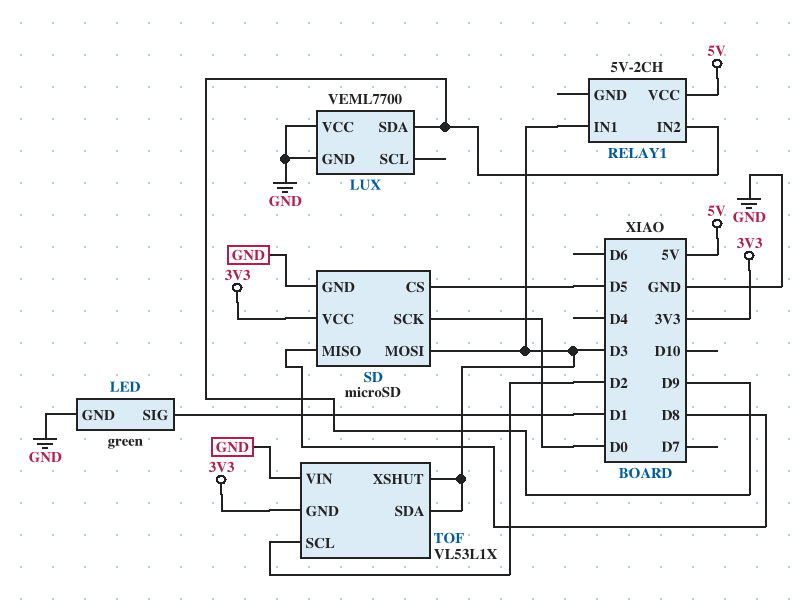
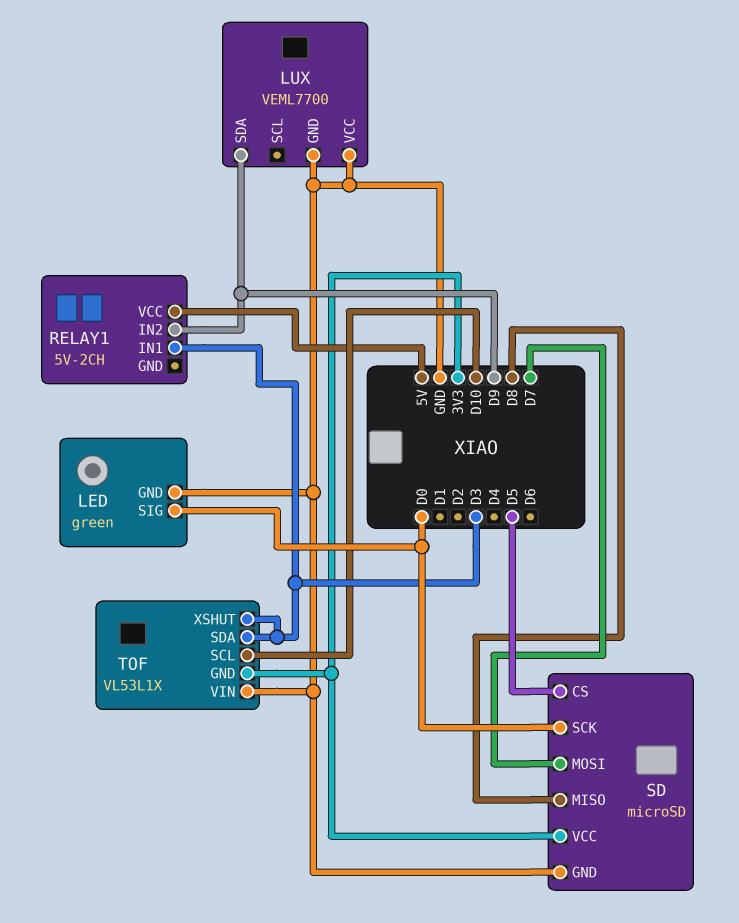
LED pin SIG: D1 -> D0
SD pin MOSI: D3 -> D7
TOF pin SCL: D2 -> D10

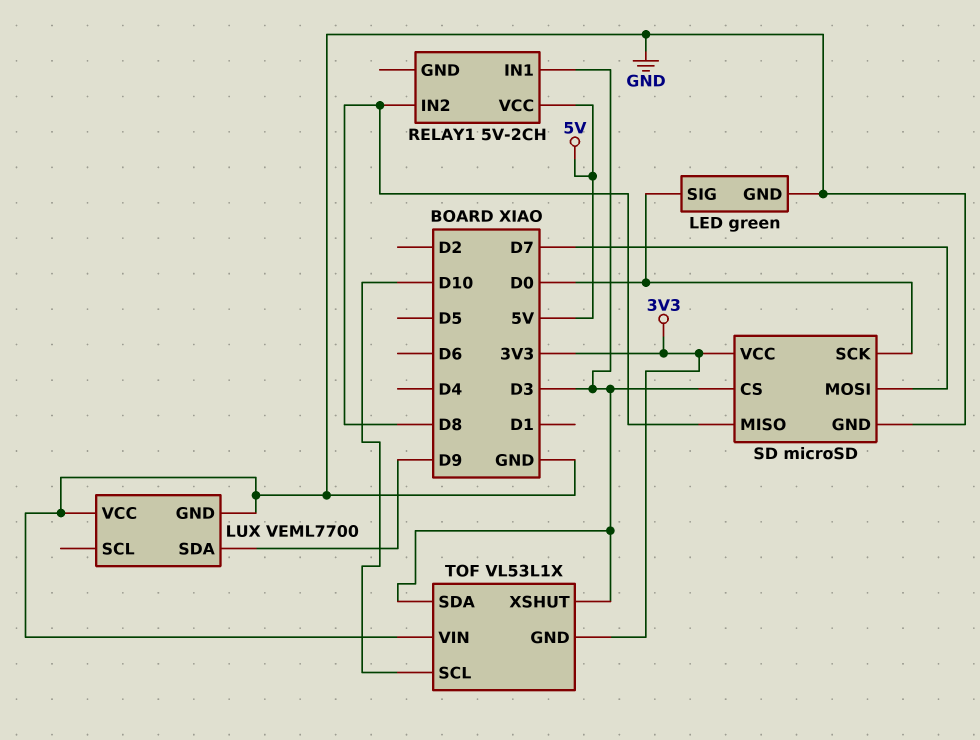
RELAY1 pin IN2: D9 -> D8
SD pin CS: D5 -> D3

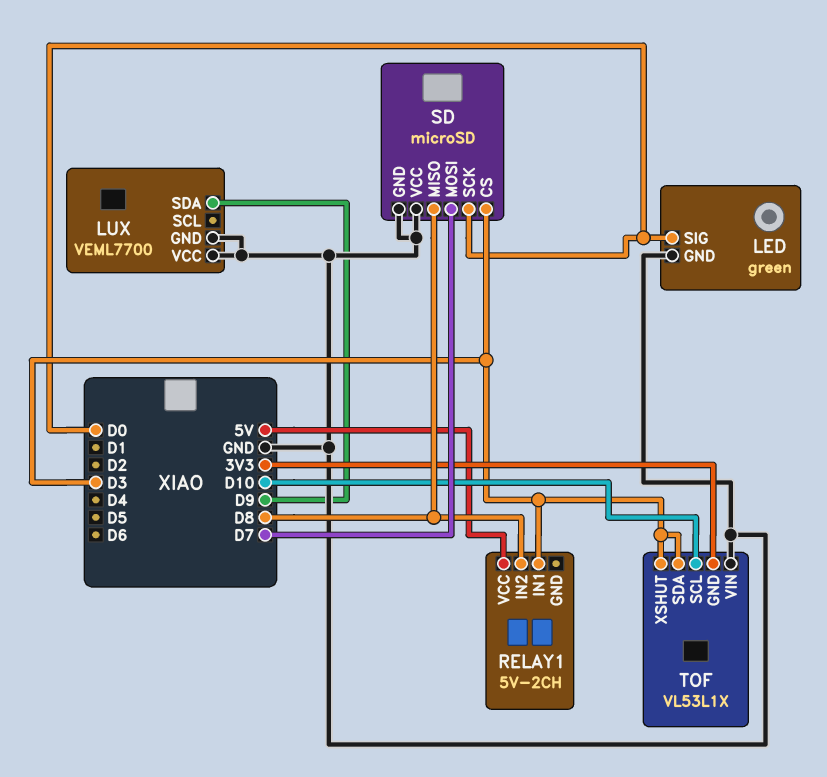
SD pin VCC: 3V3 -> GND

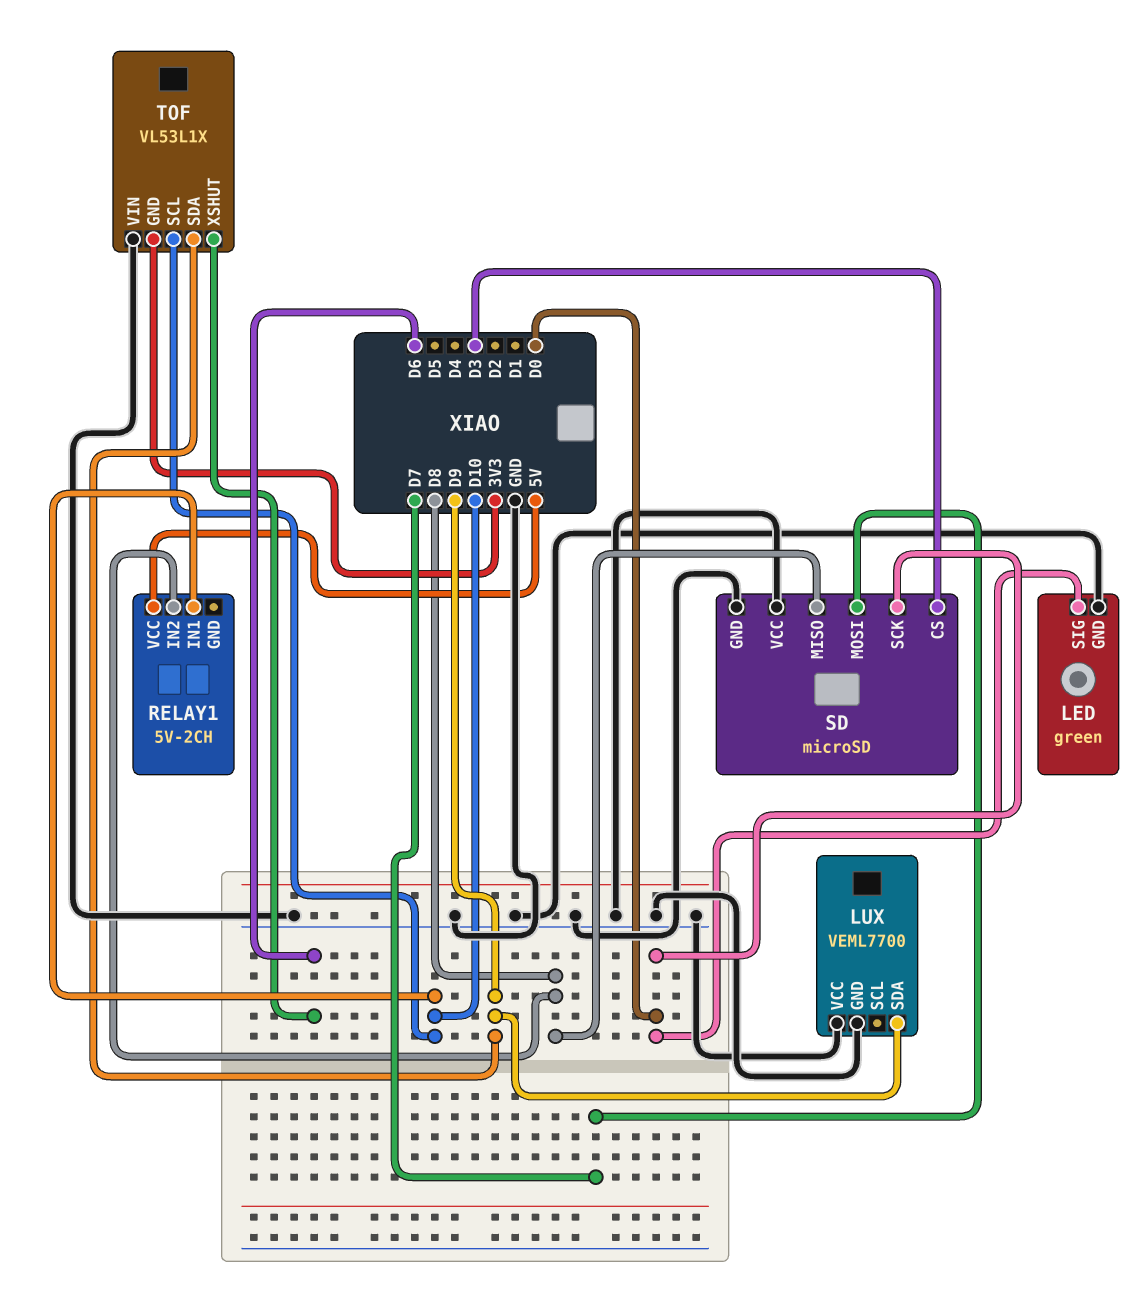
RELAY1 pin IN1: D3 -> D10
TOF pin SDA: D3 -> D9
TOF pin XSHUT: D3 -> D6

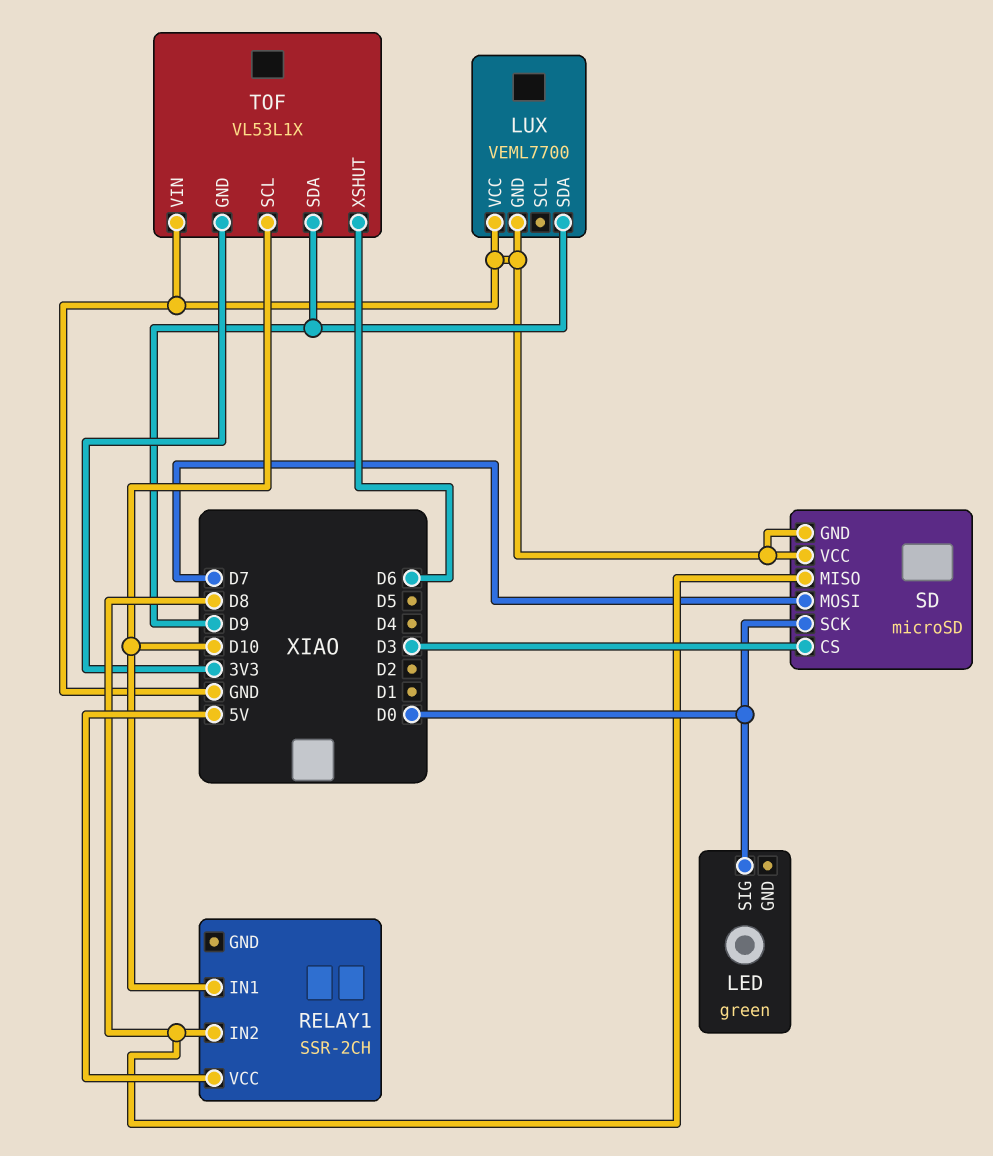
LED pin GND: GND -> none
RELAY1: 5V-2CH -> SSR-2CH

